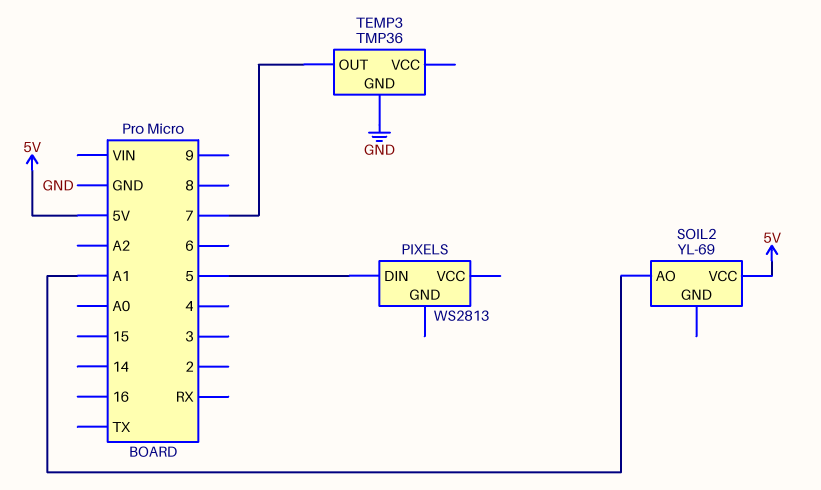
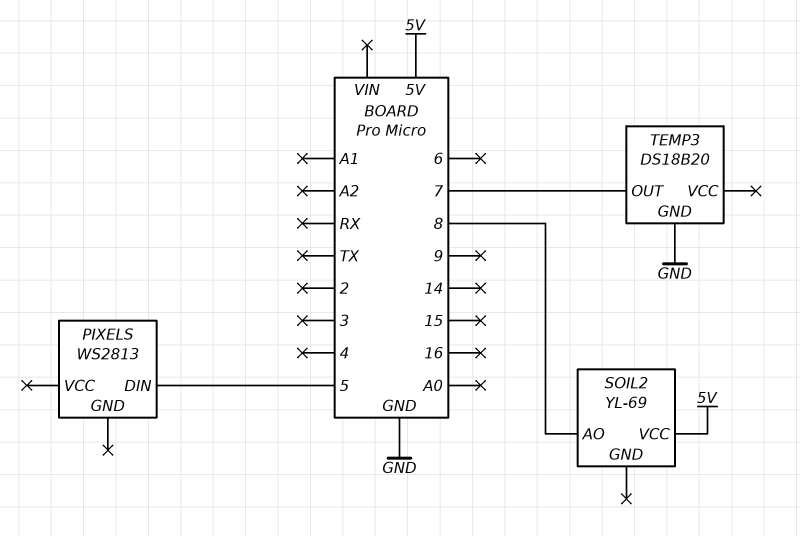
SOIL2 pin AO: A1 -> 8
TEMP3: TMP36 -> DS18B20

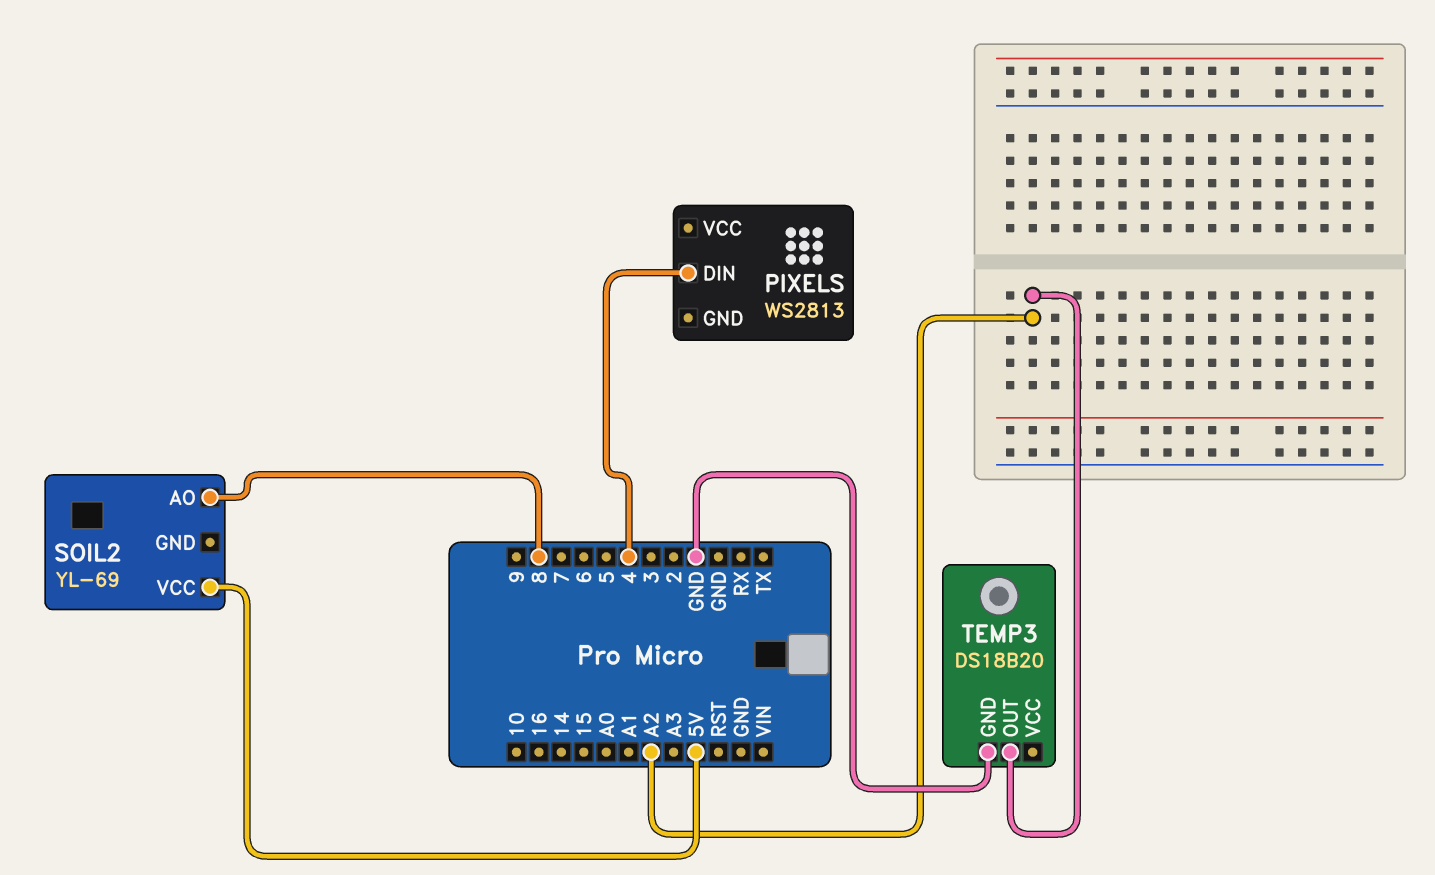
PIXELS pin DIN: 5 -> 4
TEMP3 pin OUT: 7 -> A2

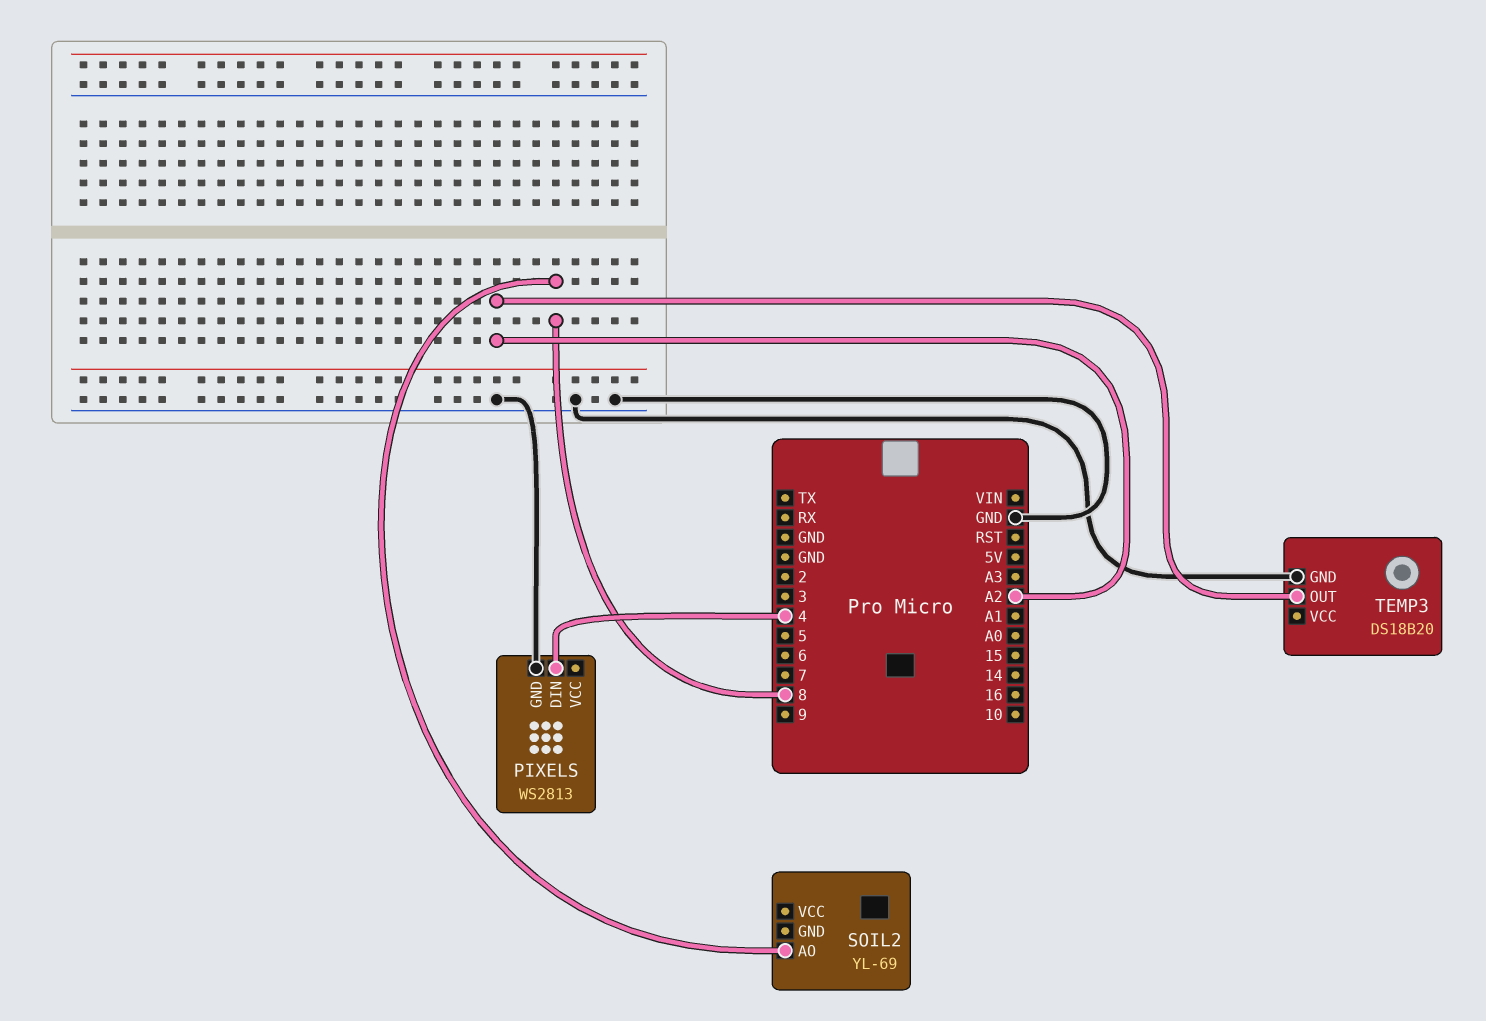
PIXELS pin GND: none -> GND
SOIL2 pin VCC: 5V -> none

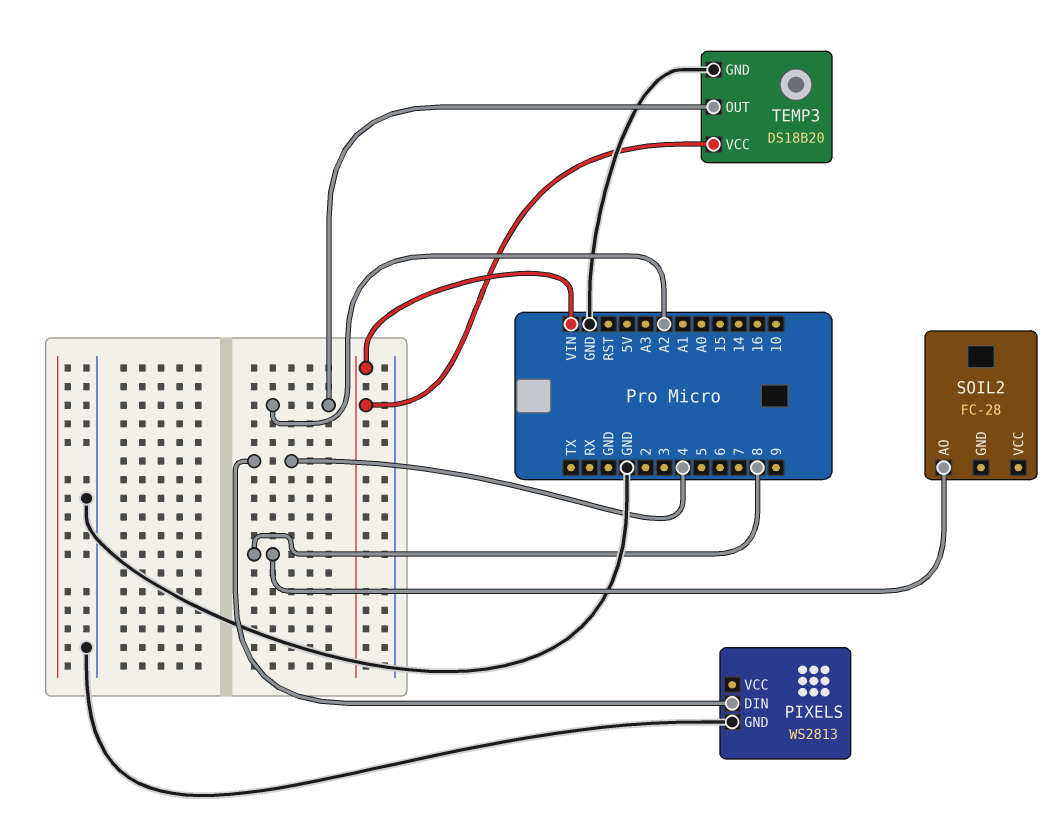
SOIL2: YL-69 -> FC-28
TEMP3 pin VCC: none -> VIN

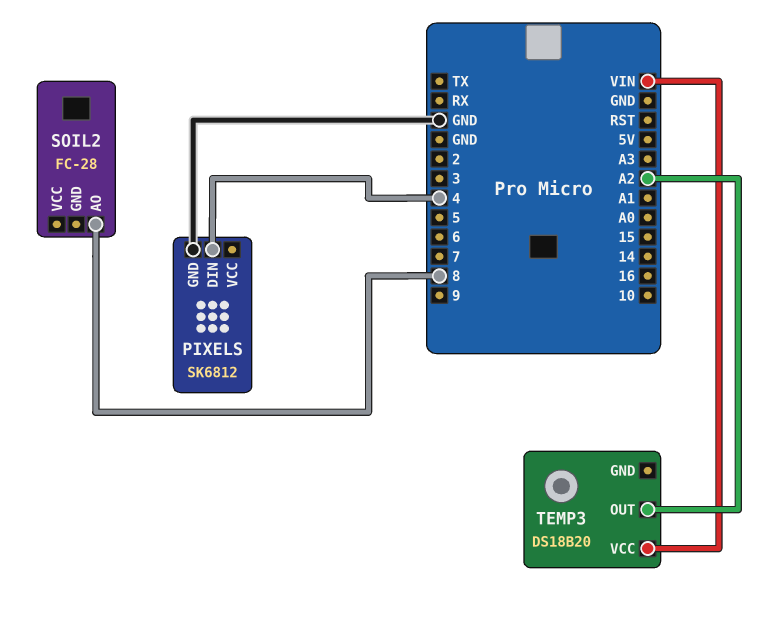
PIXELS: WS2813 -> SK6812
TEMP3 pin GND: GND -> none

